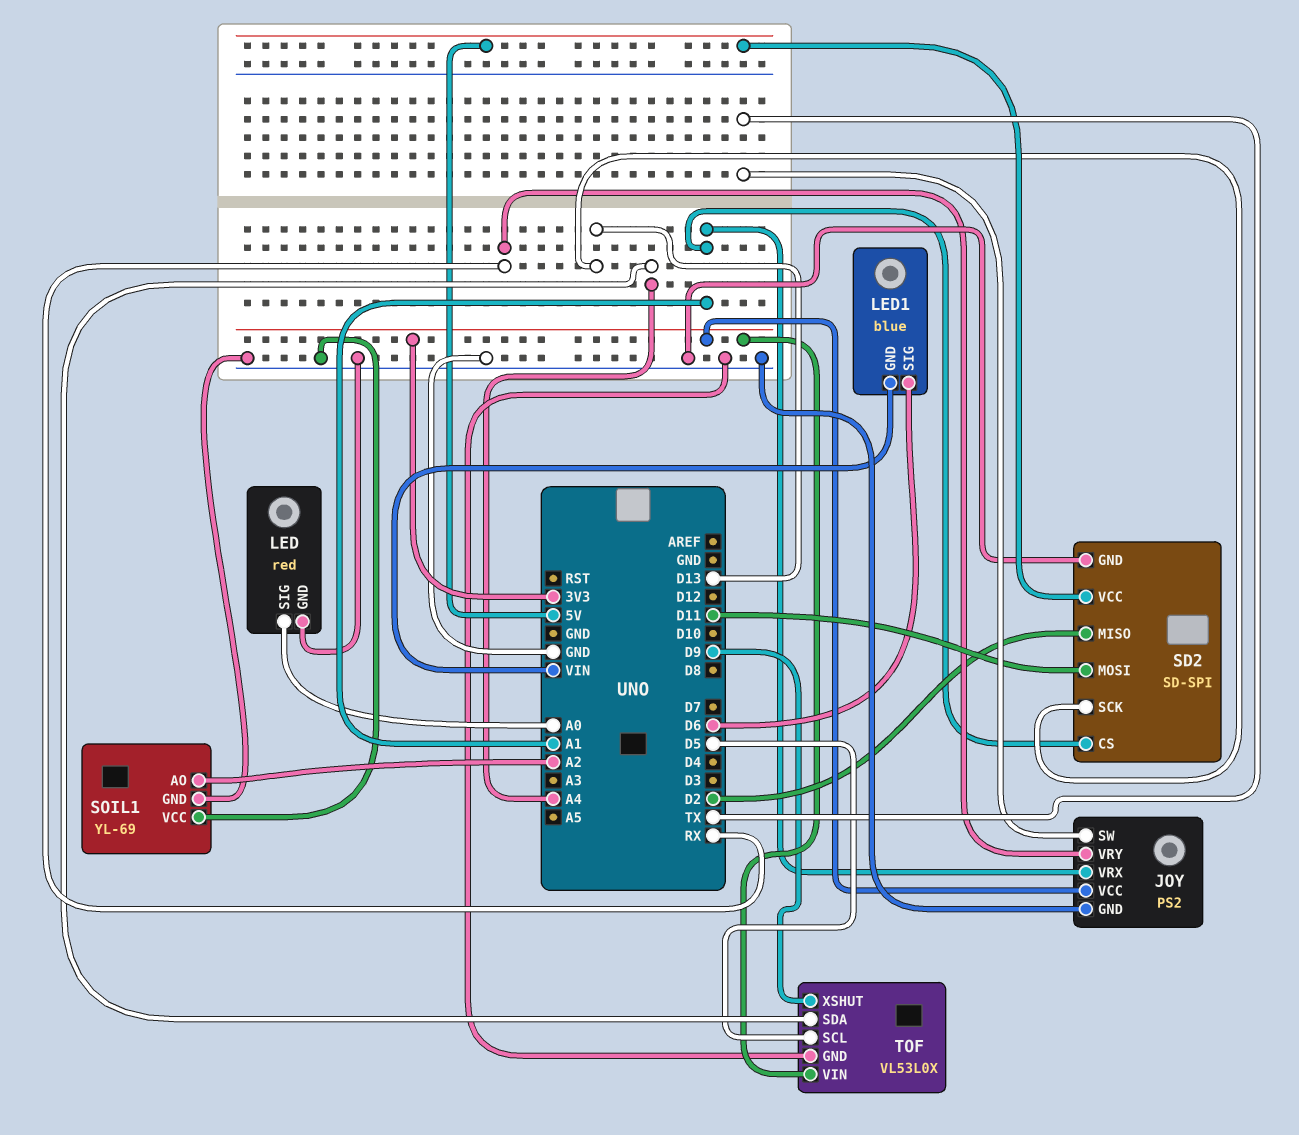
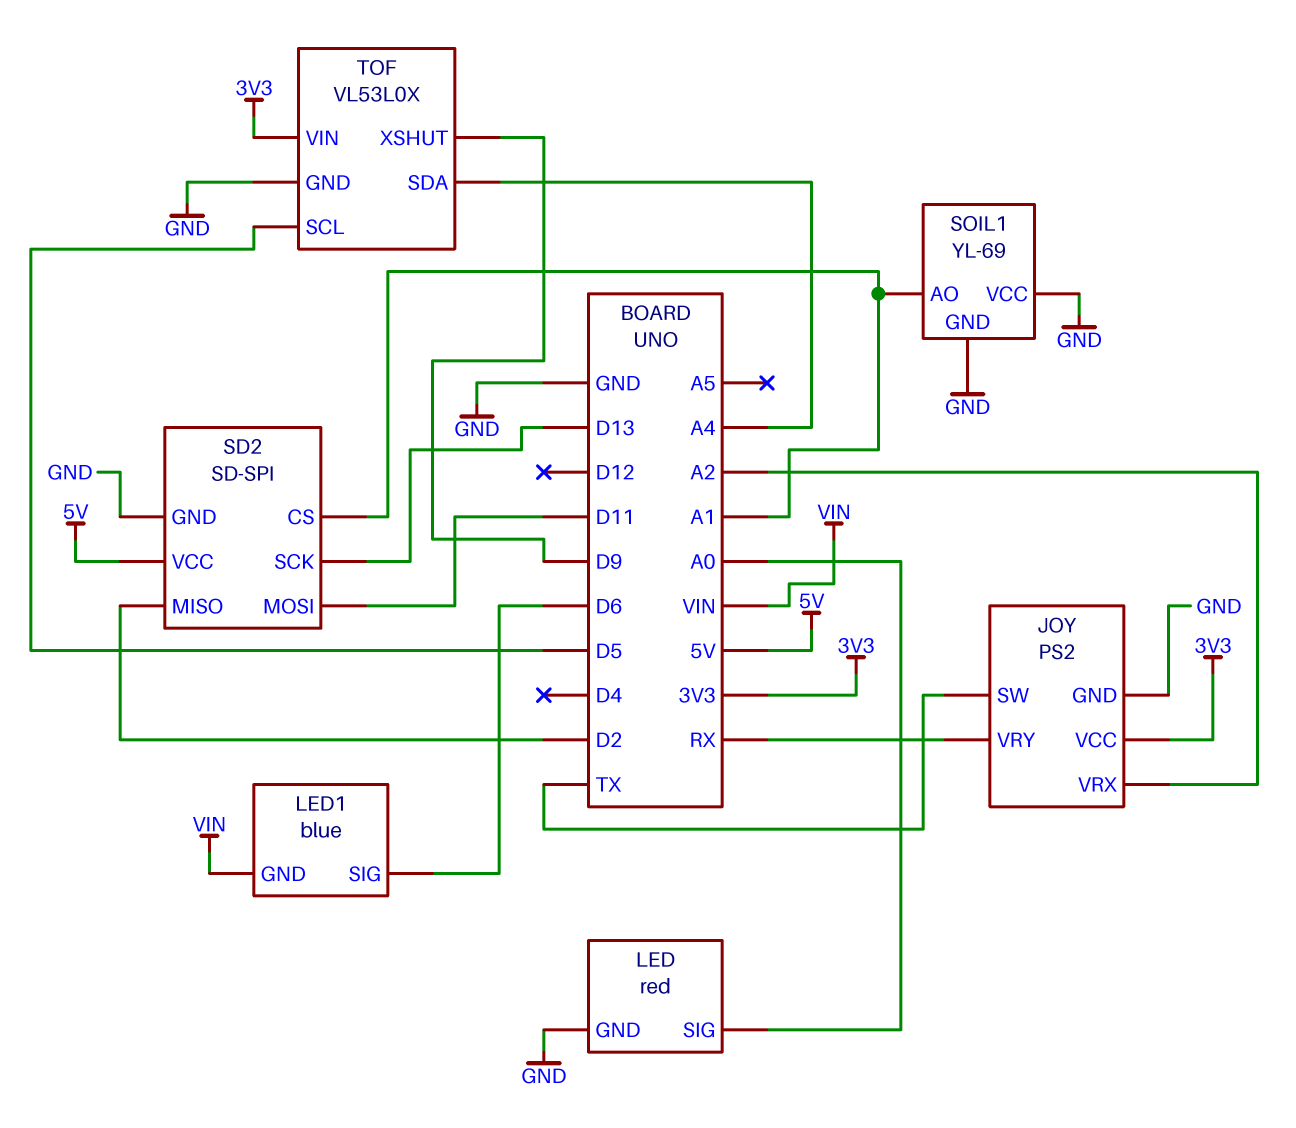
JOY pin VRX: A1 -> A2
SOIL1 pin AO: A2 -> A1

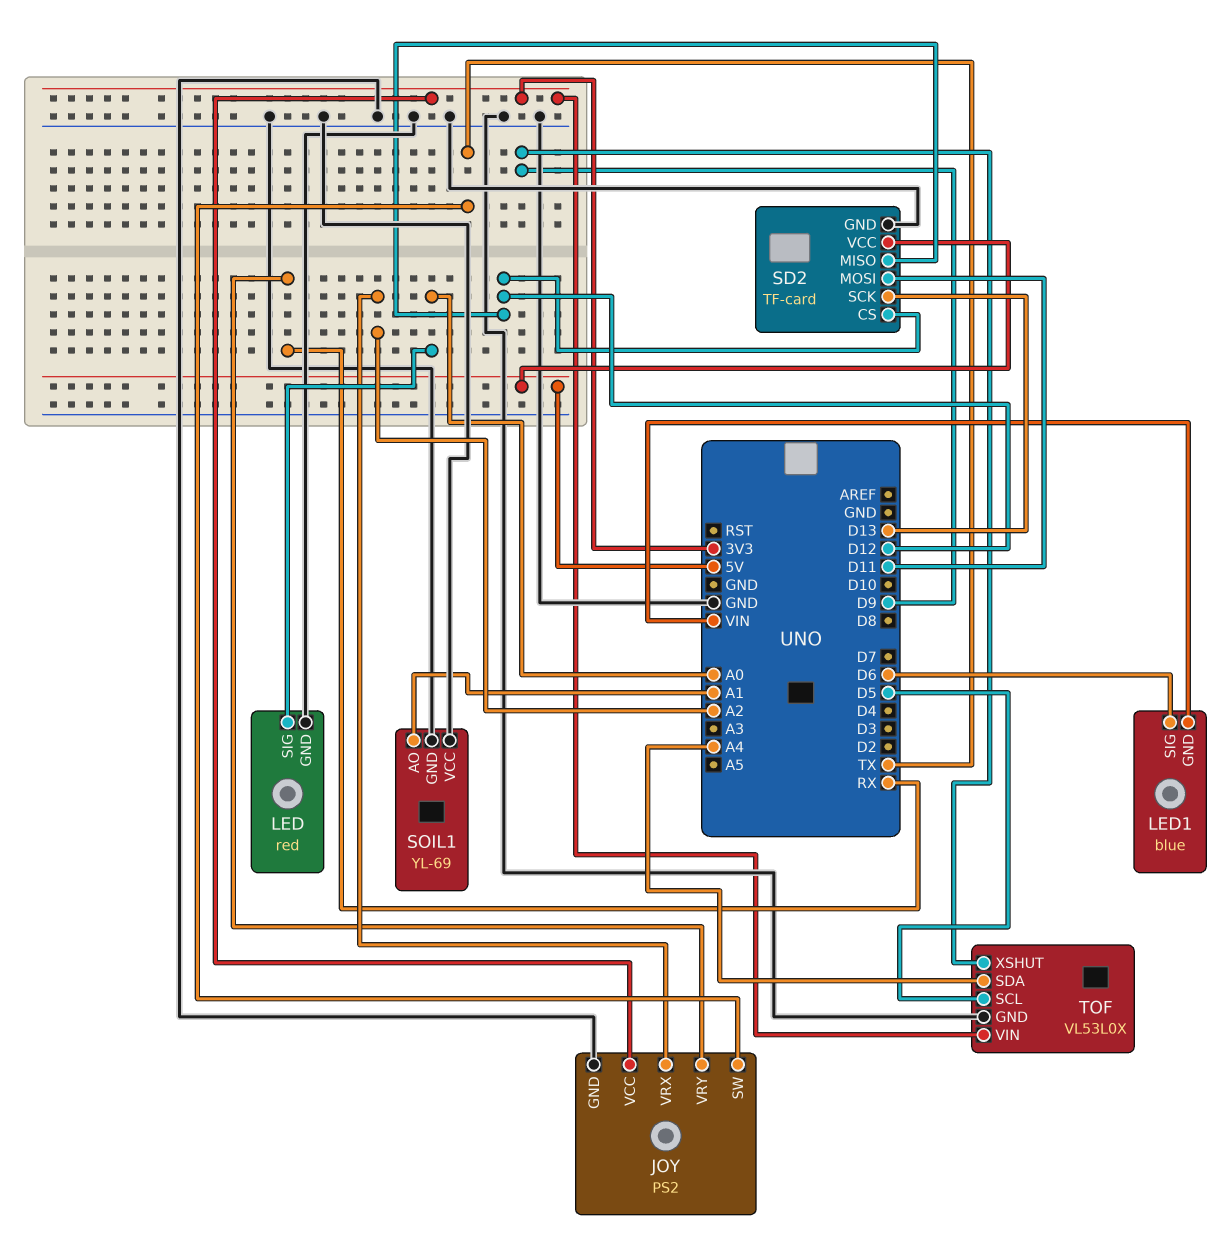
SD2: SD-SPI -> TF-card
SD2 pin CS: A1 -> D12
SD2 pin MISO: D2 -> D12

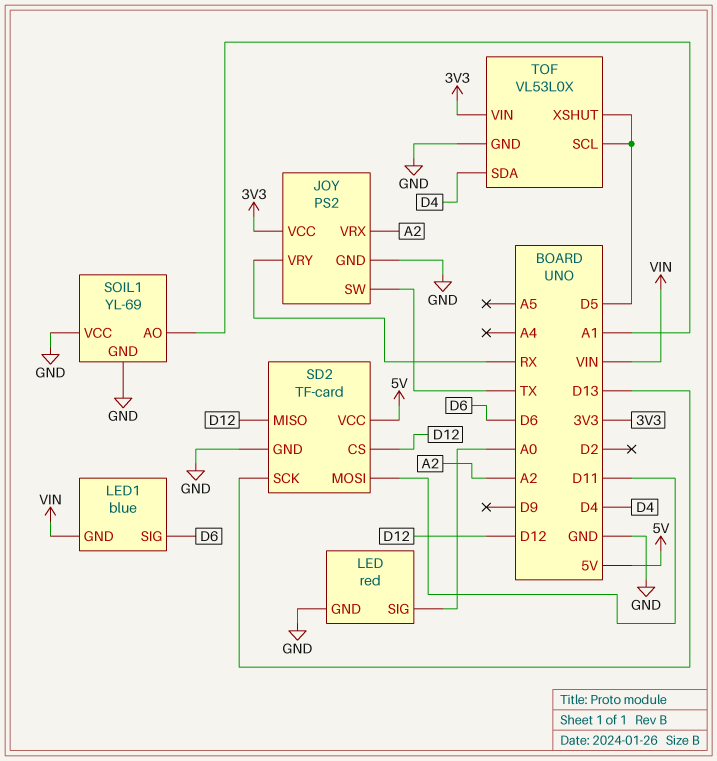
TOF pin SDA: A4 -> D4
TOF pin XSHUT: D9 -> D5

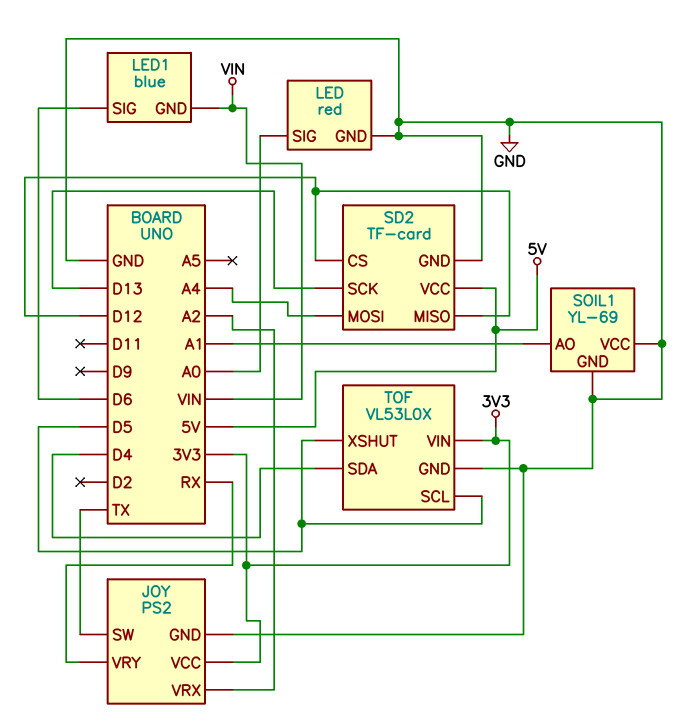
SD2 pin MOSI: D11 -> A4

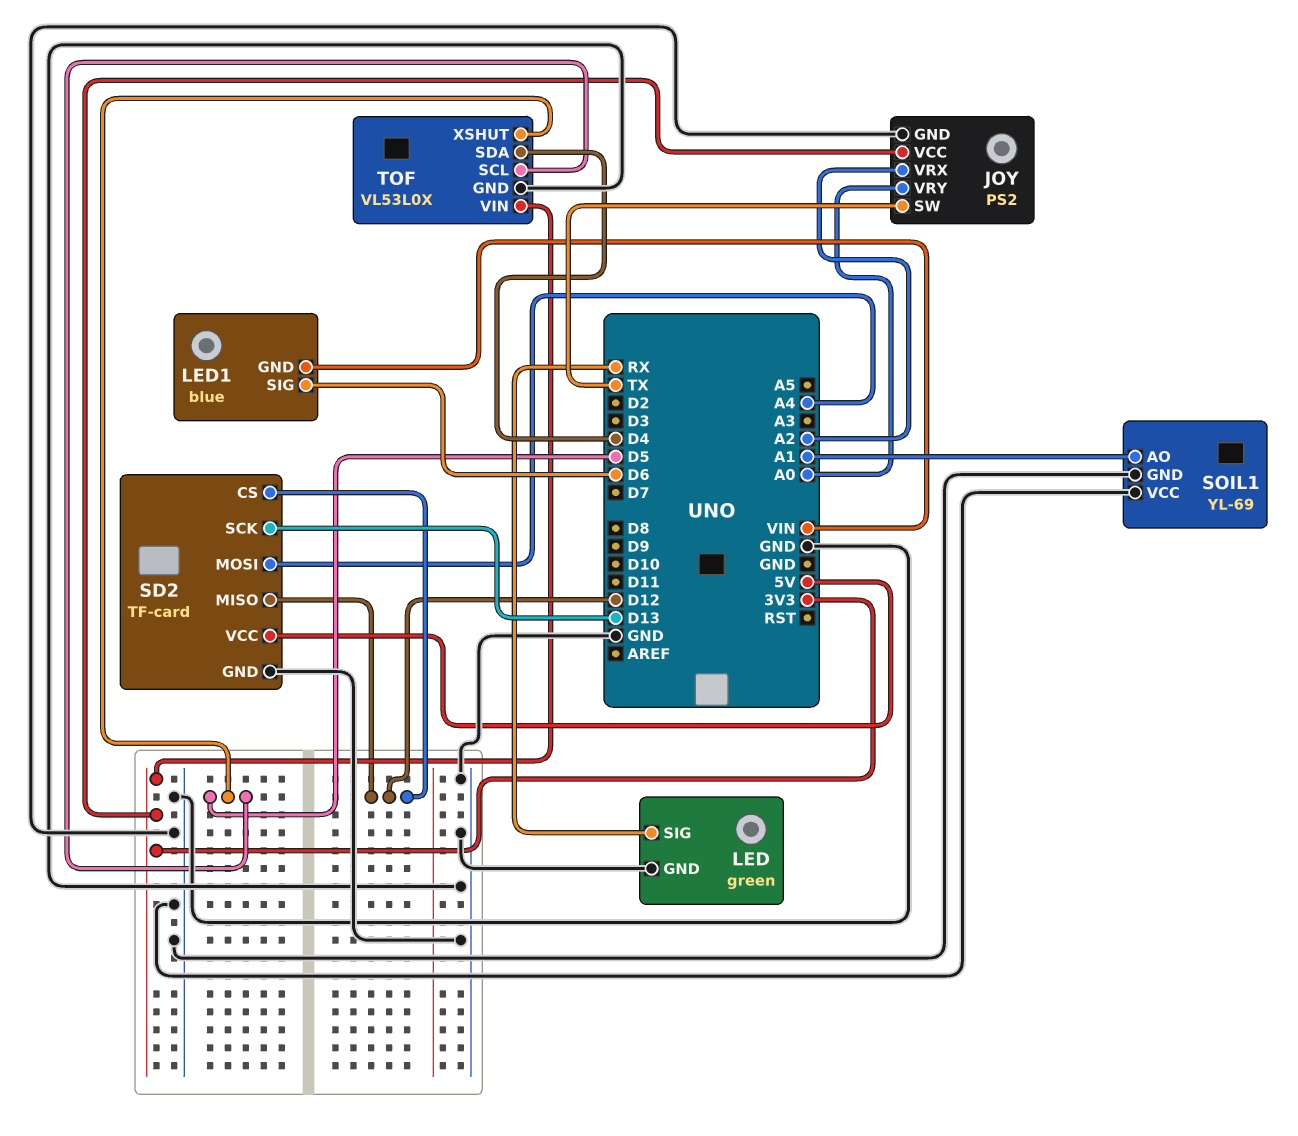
JOY pin VRY: RX -> A0
LED: red -> green
LED pin SIG: A0 -> RX

